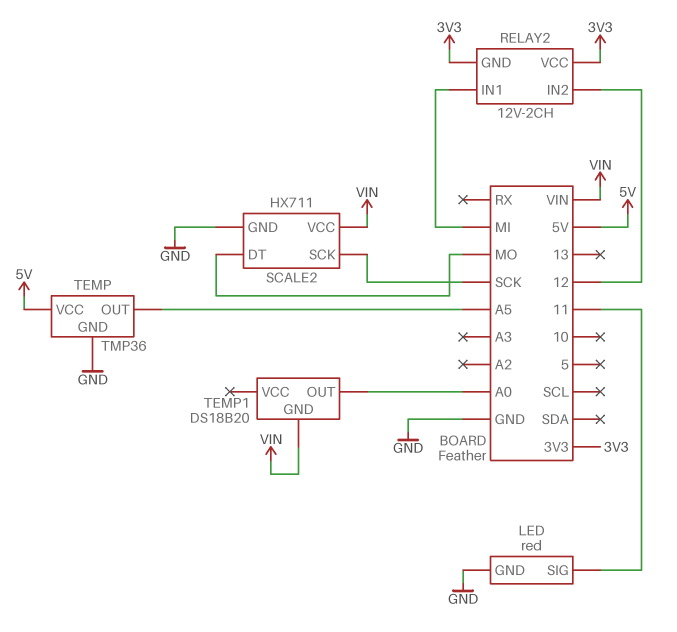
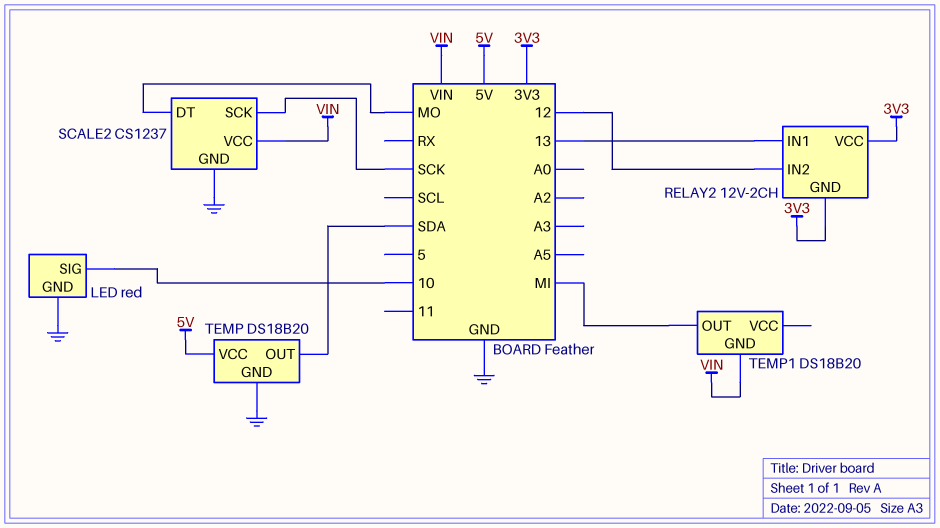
LED pin SIG: 11 -> 10
RELAY2 pin IN1: MI -> 13
SCALE2: HX711 -> CS1237
TEMP: TMP36 -> DS18B20
TEMP pin OUT: A5 -> SDA
TEMP1 pin OUT: A0 -> MI

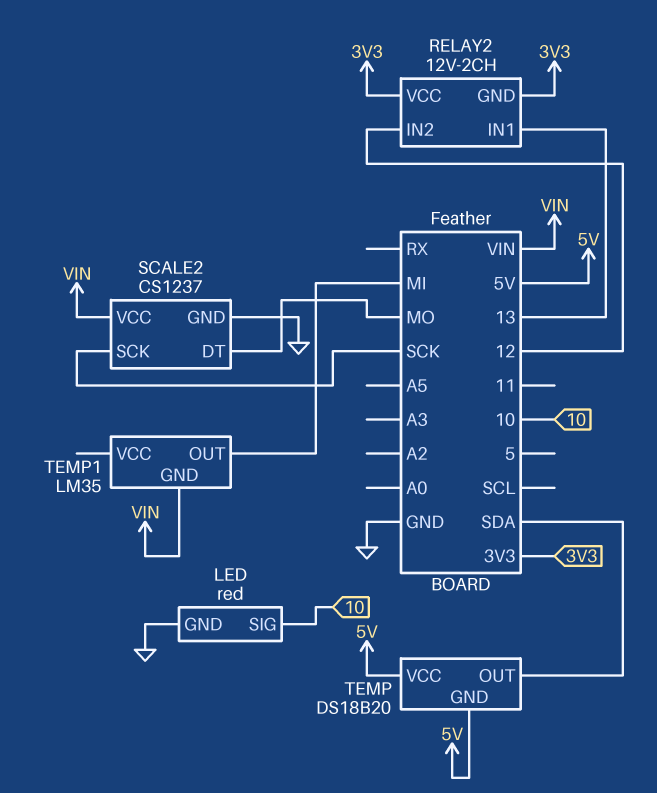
TEMP pin GND: GND -> 5V
TEMP1: DS18B20 -> LM35

